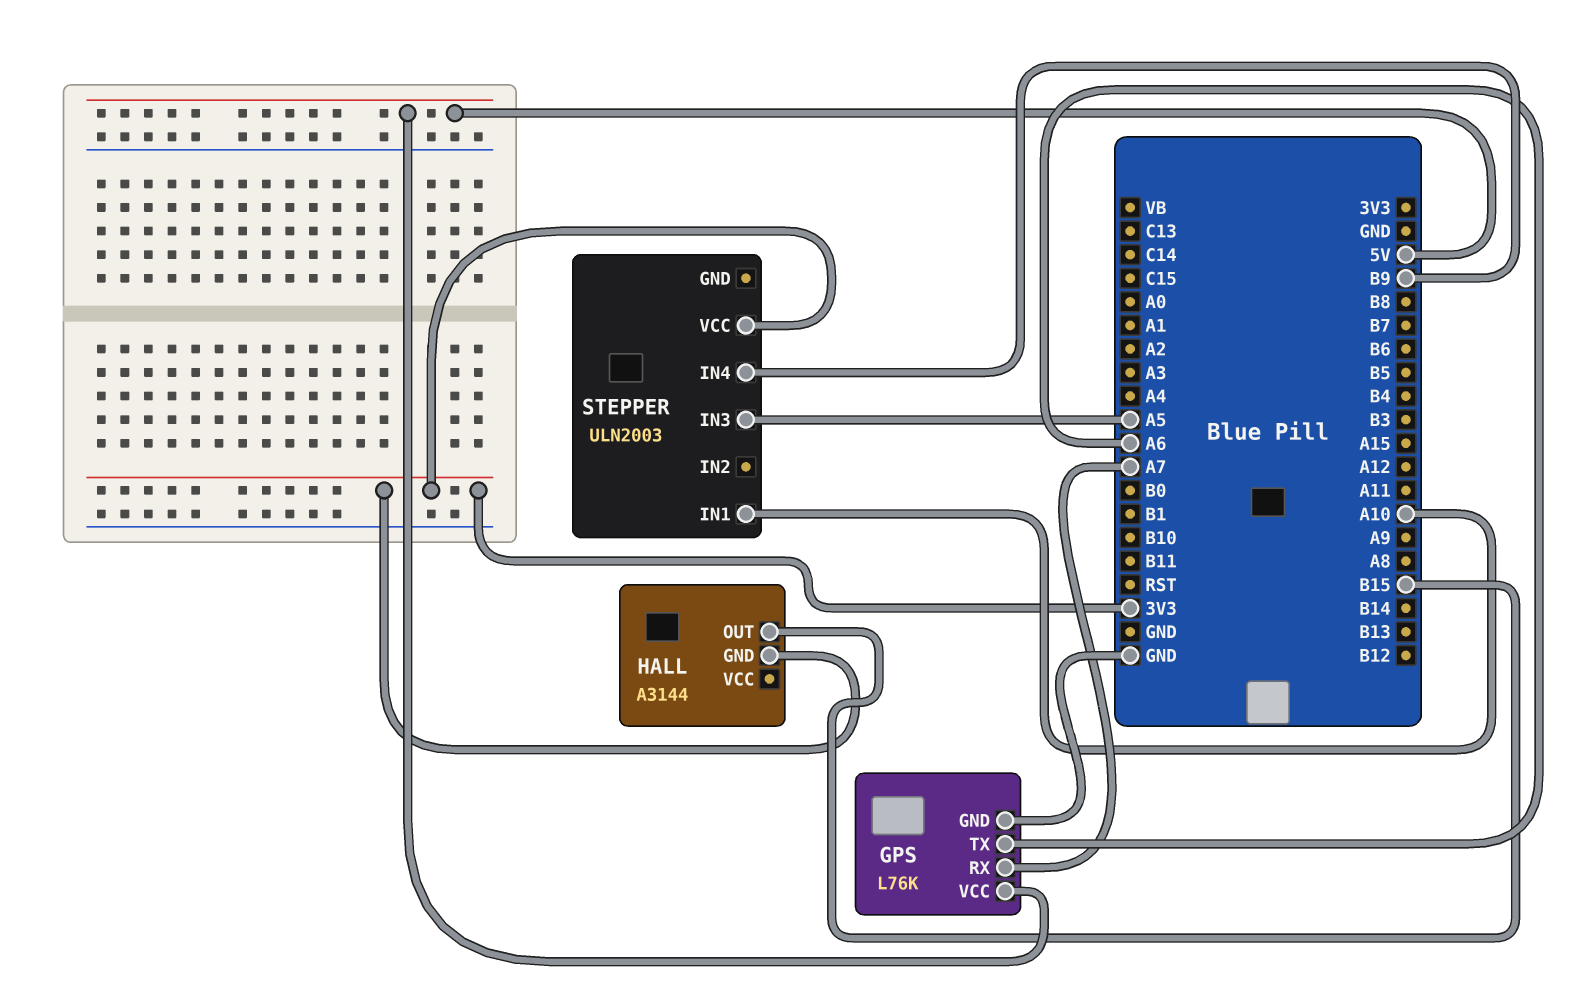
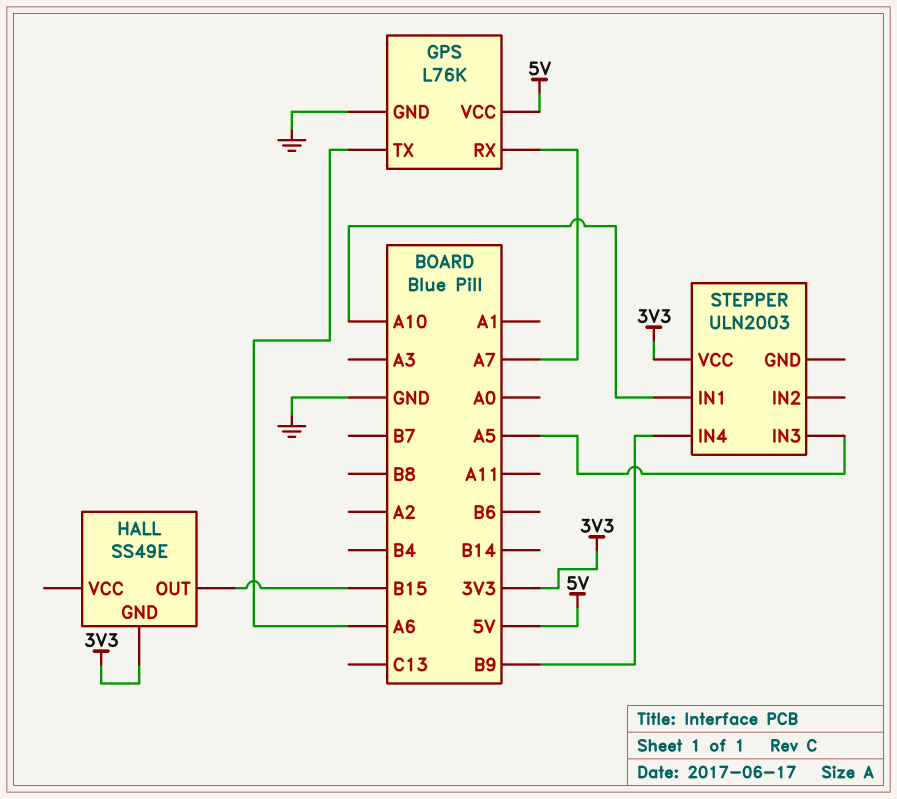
HALL: A3144 -> SS49E

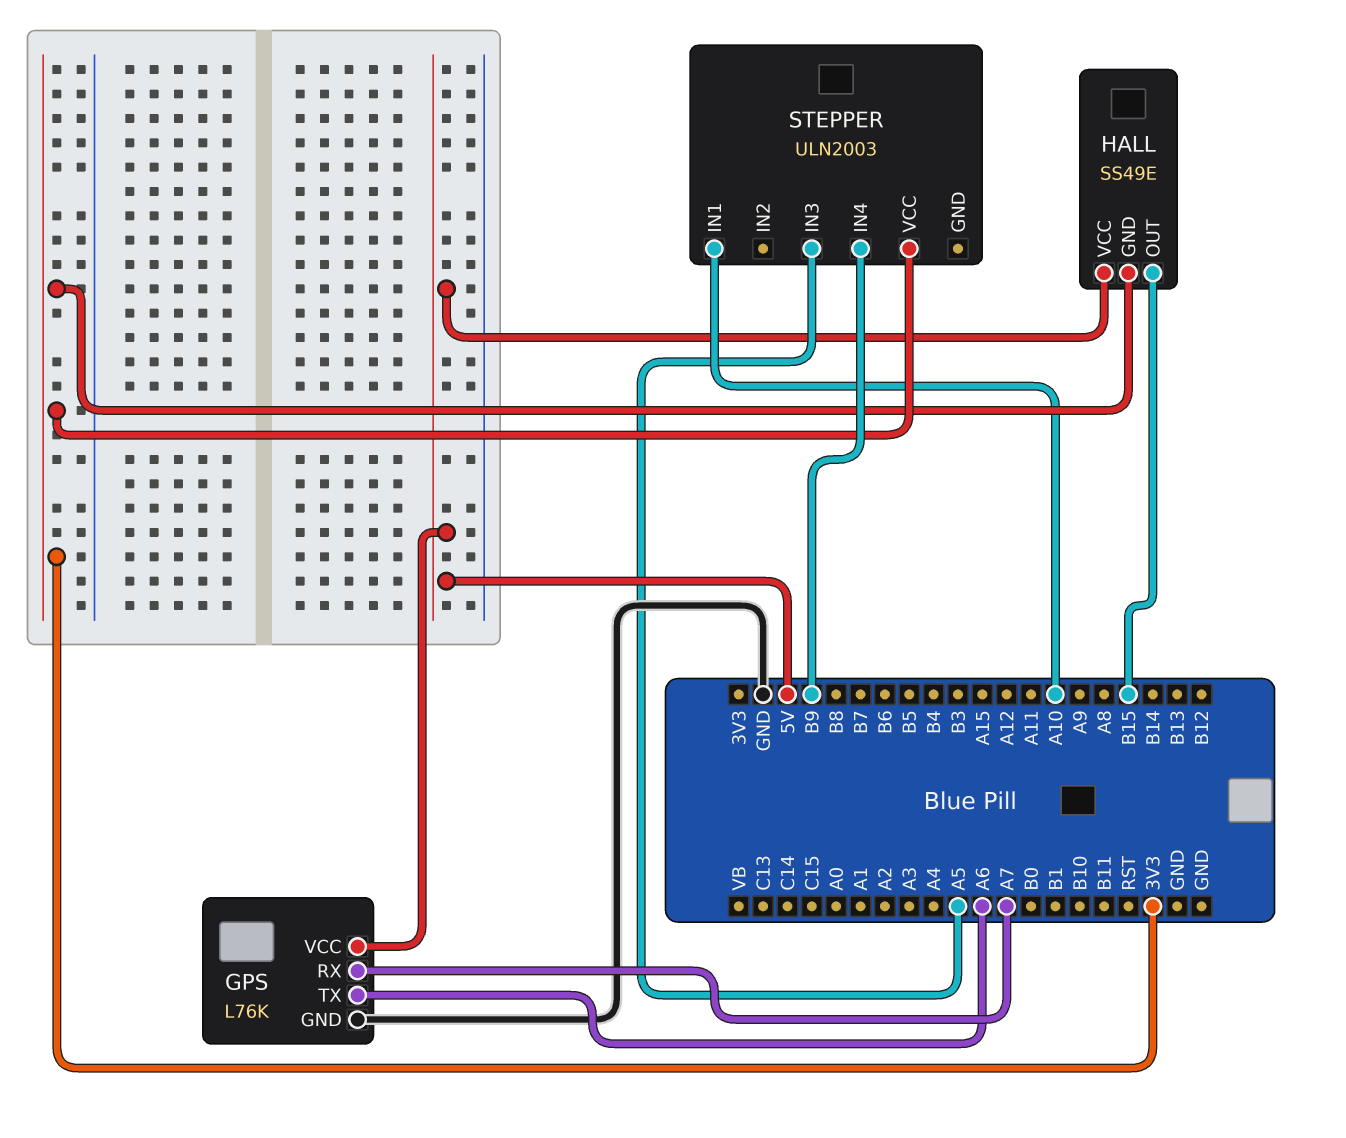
HALL pin VCC: none -> 5V

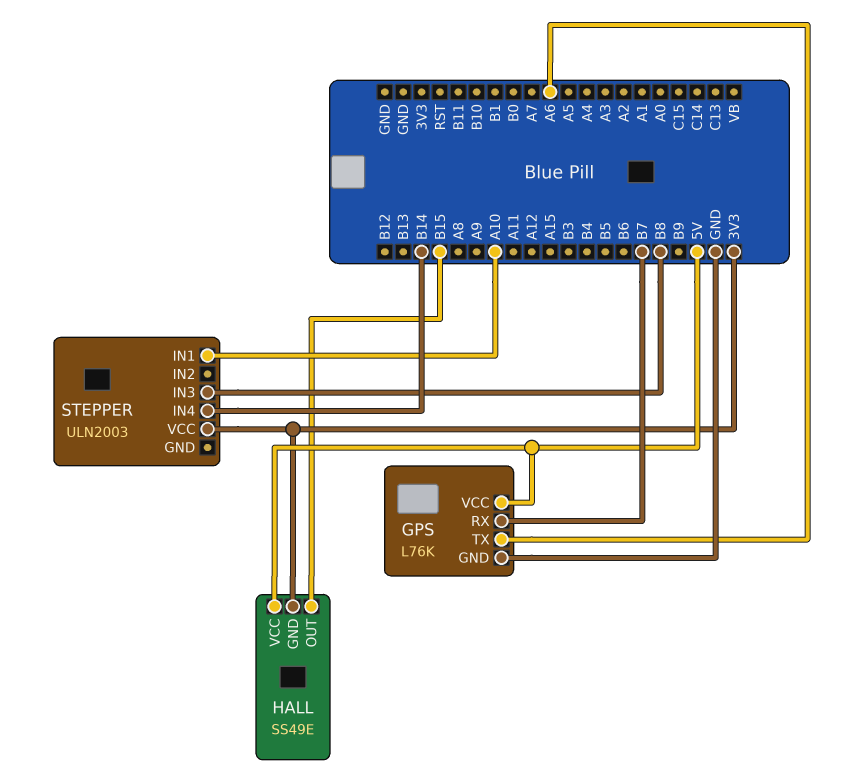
GPS pin RX: A7 -> B7
STEPPER pin IN3: A5 -> B8
STEPPER pin IN4: B9 -> B14

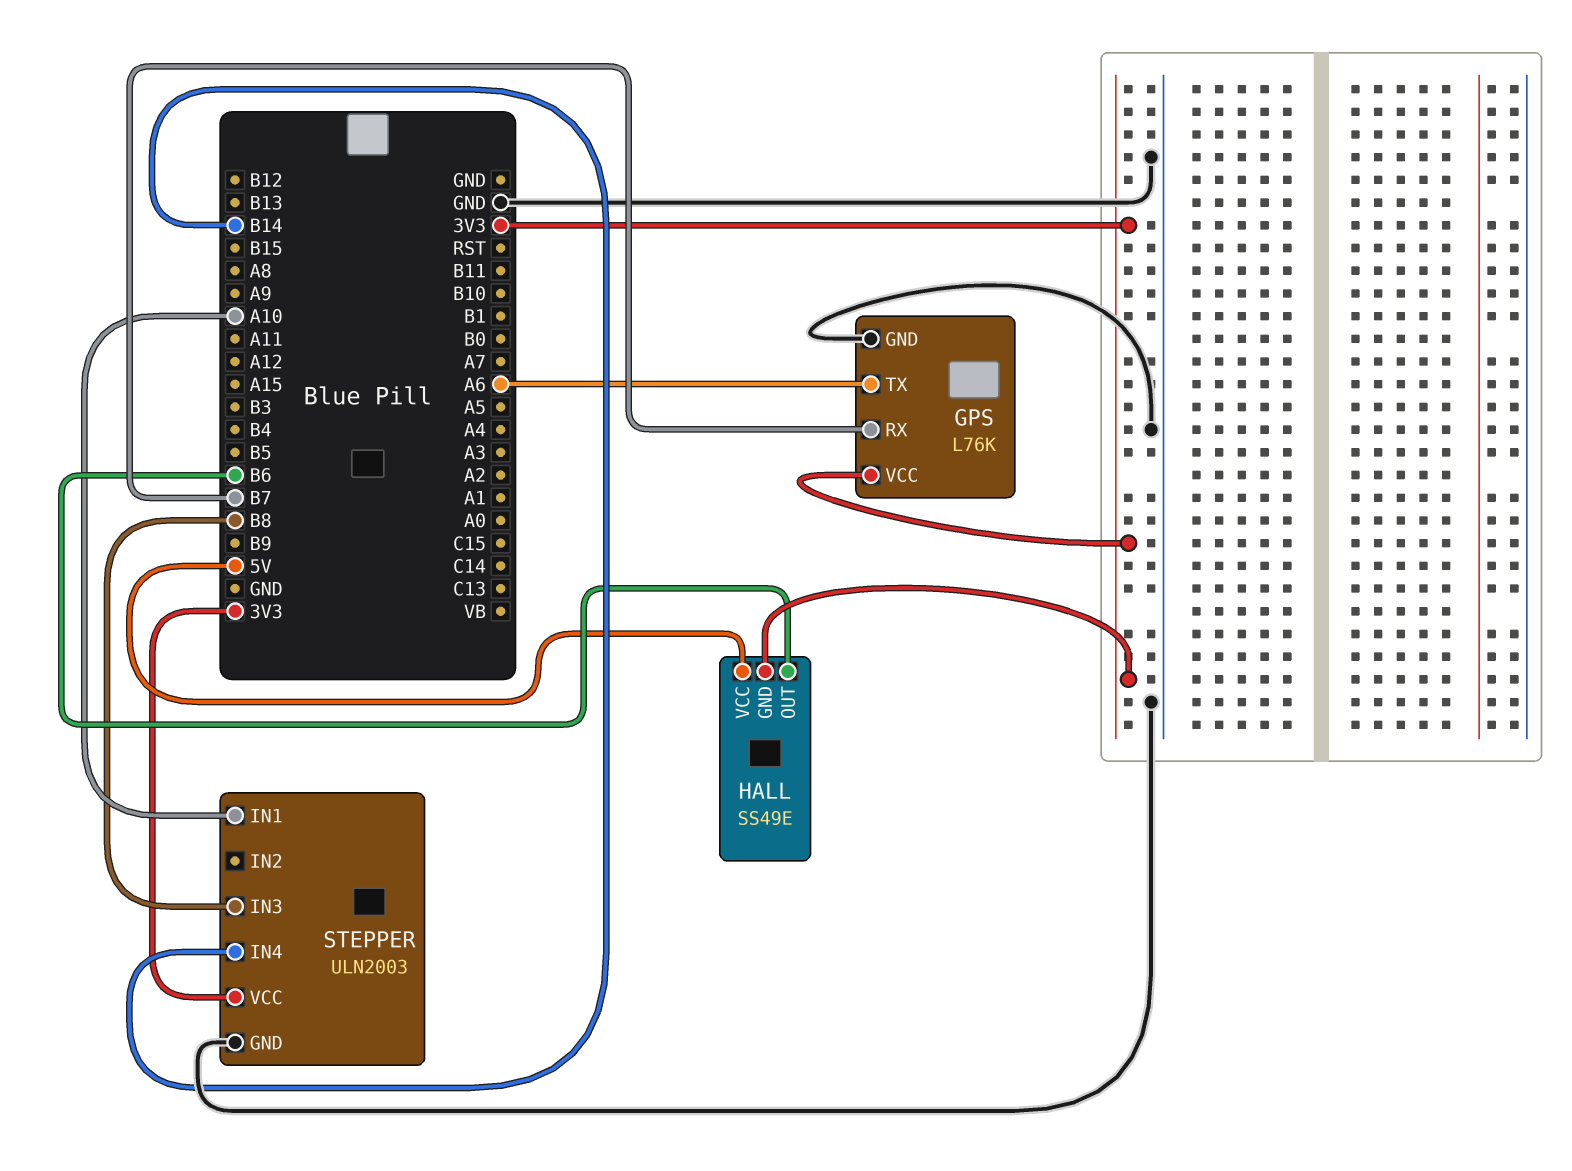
GPS pin VCC: 5V -> 3V3
HALL pin OUT: B15 -> B6
STEPPER pin GND: none -> GND

